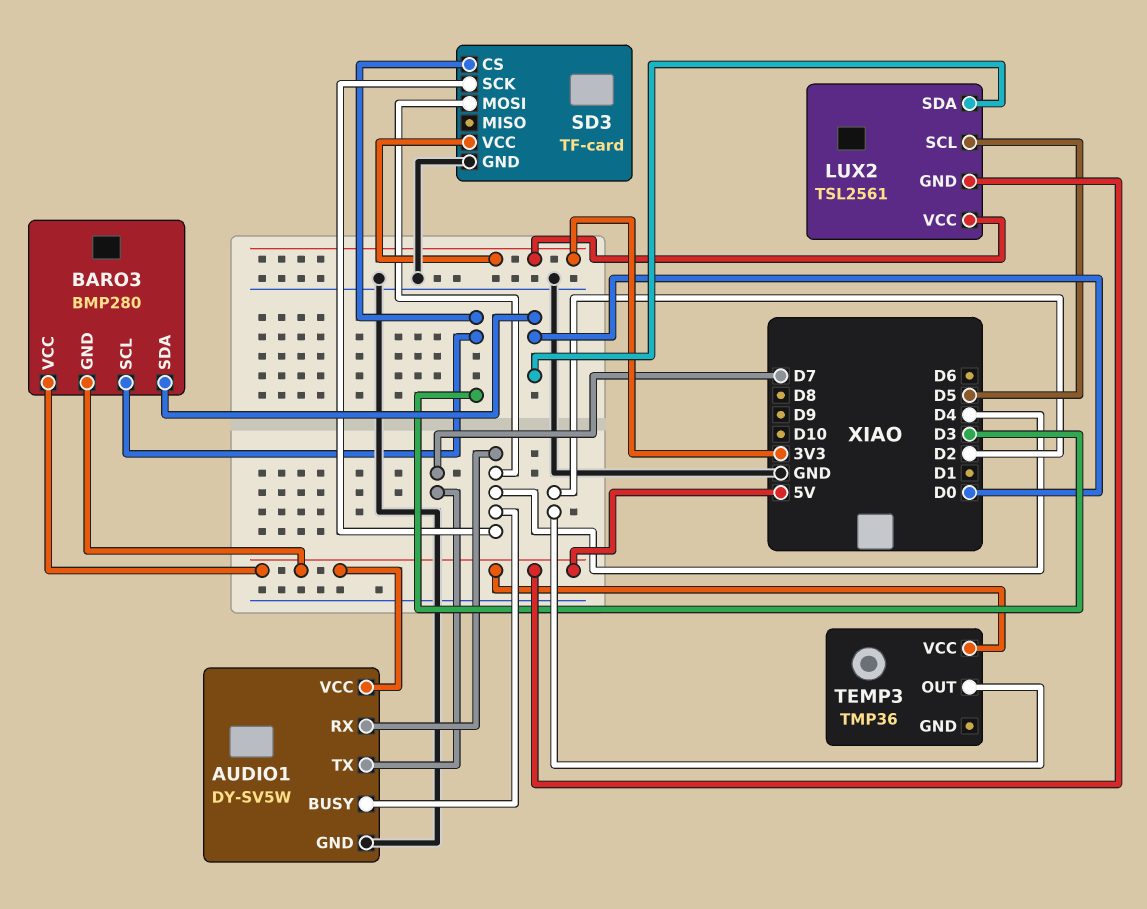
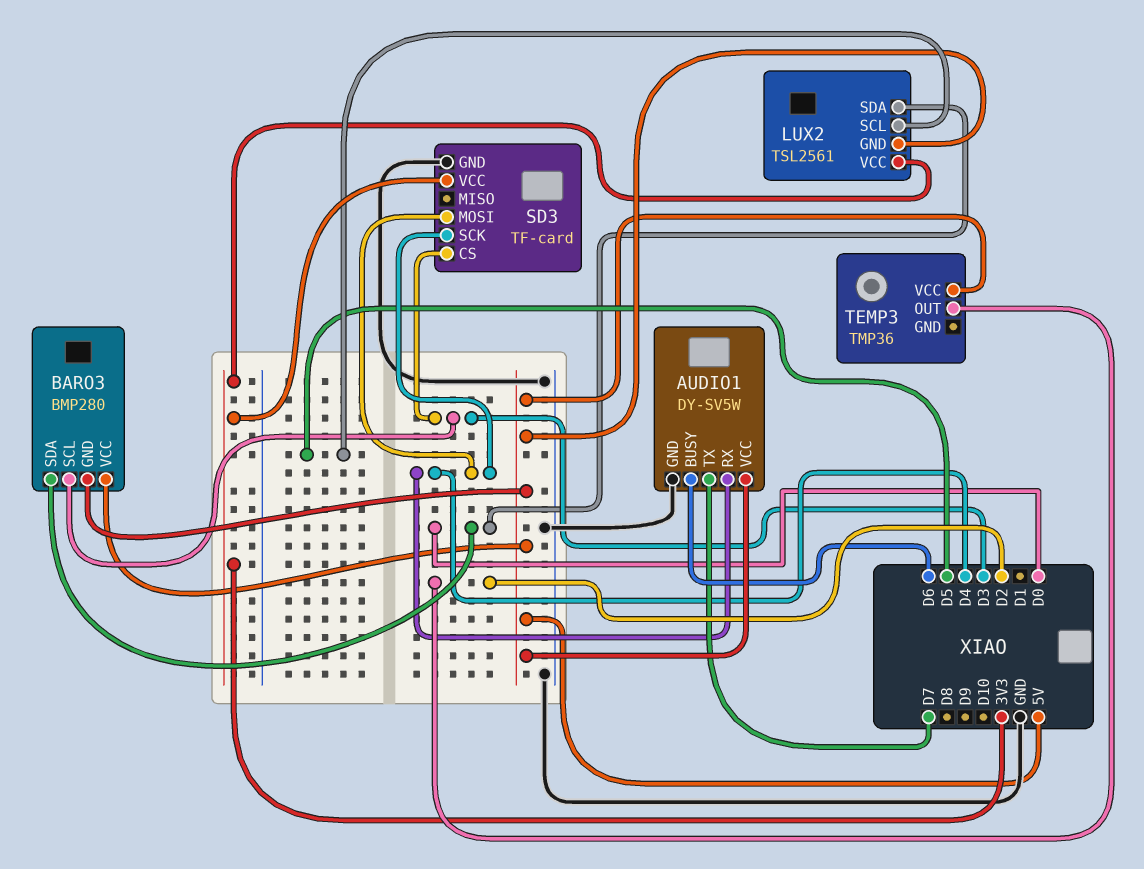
AUDIO1 pin BUSY: D4 -> D6

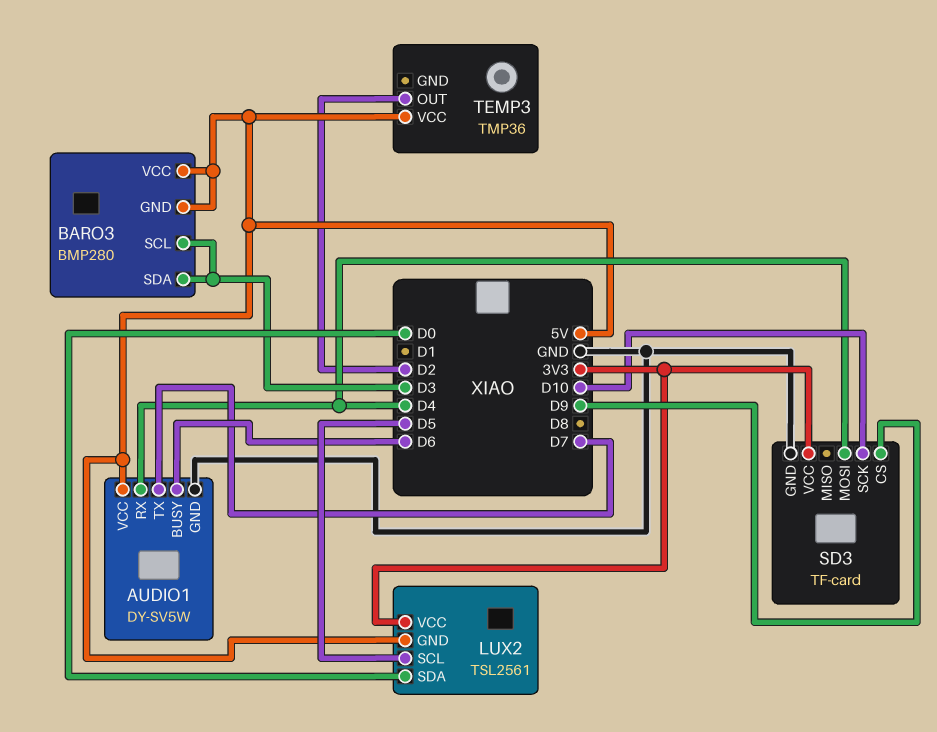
BARO3 pin SDA: D0 -> D3
SD3 pin CS: D3 -> D9
SD3 pin SCK: D4 -> D10

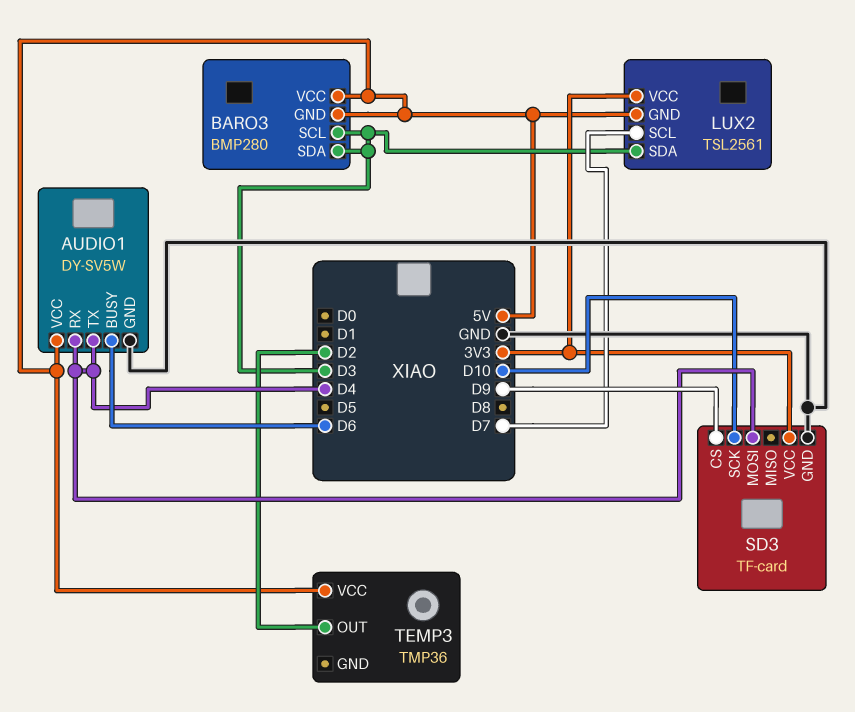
AUDIO1 pin TX: D7 -> D4
LUX2 pin SCL: D5 -> D7
LUX2 pin SDA: D0 -> D3

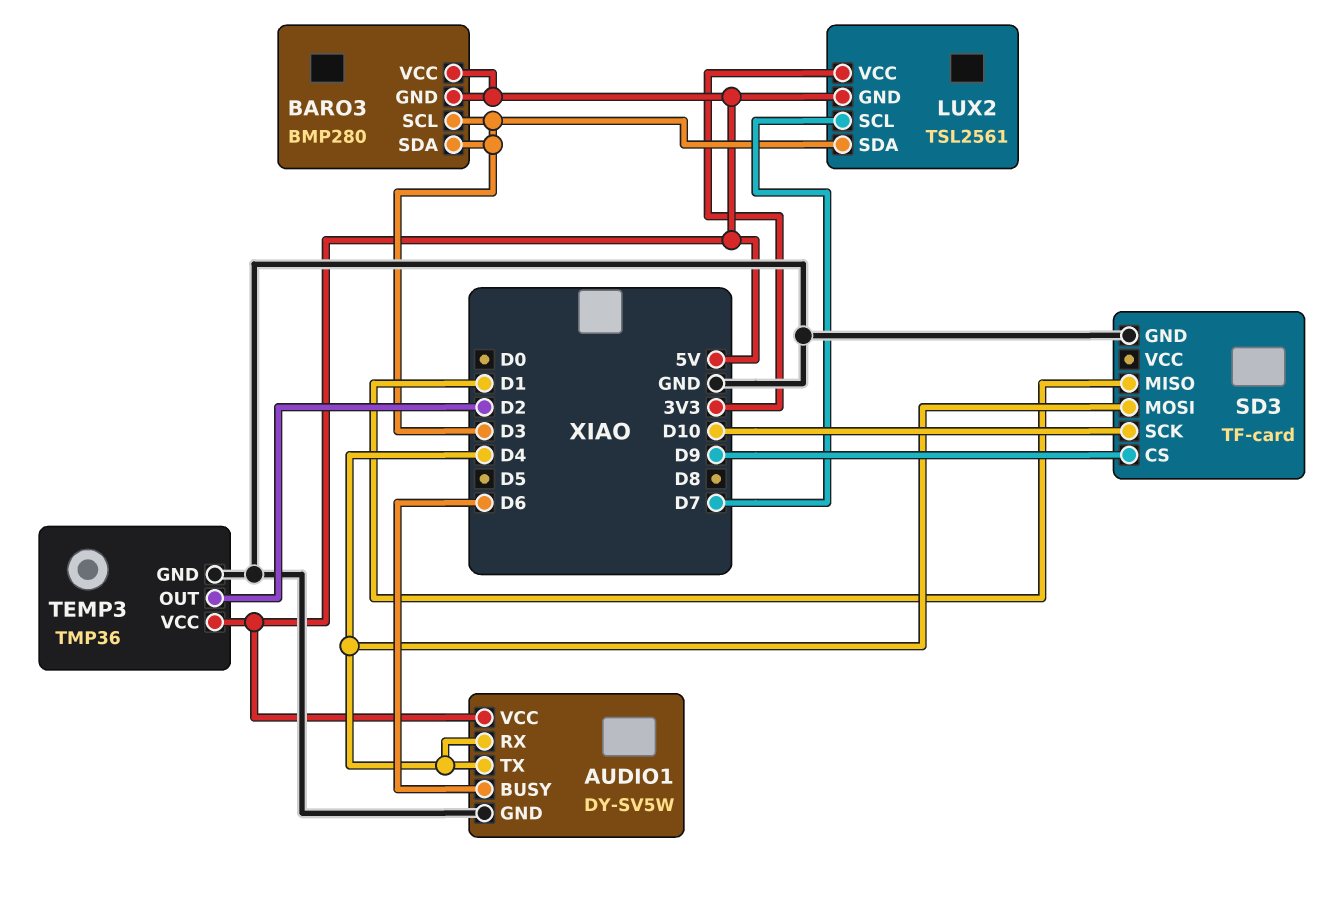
SD3 pin MISO: none -> D1
SD3 pin VCC: 3V3 -> none
TEMP3 pin GND: none -> GND

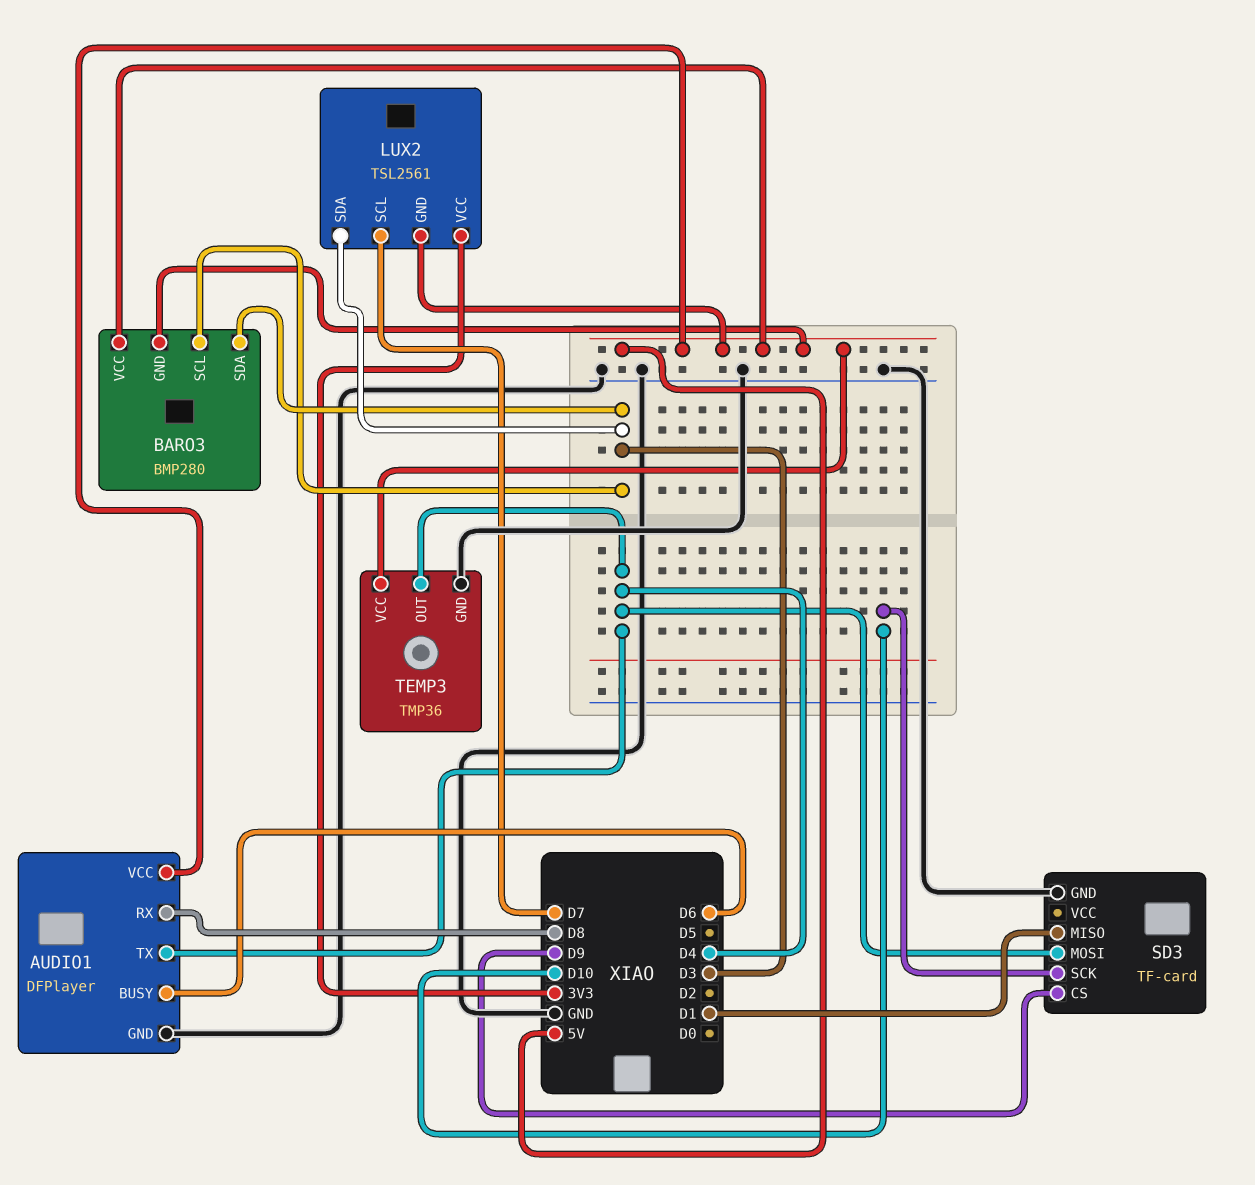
AUDIO1: DY-SV5W -> DFPlayer
AUDIO1 pin RX: D4 -> D8
TEMP3 pin OUT: D2 -> D4

